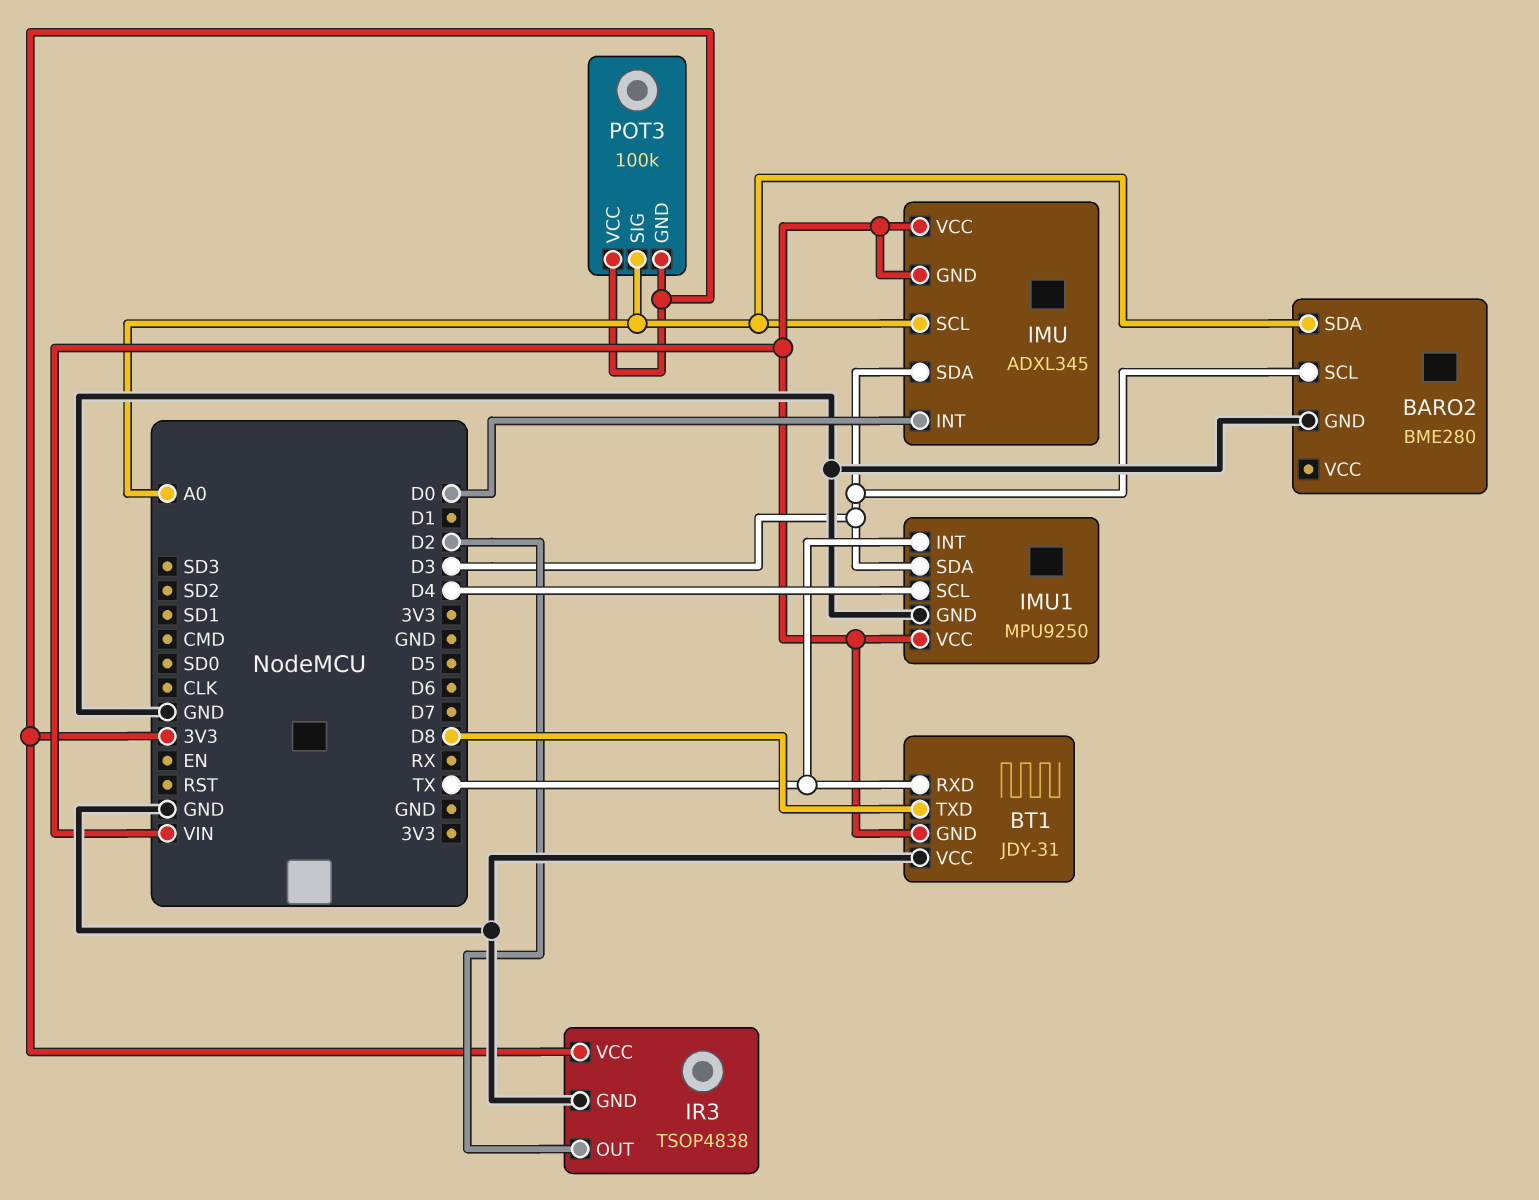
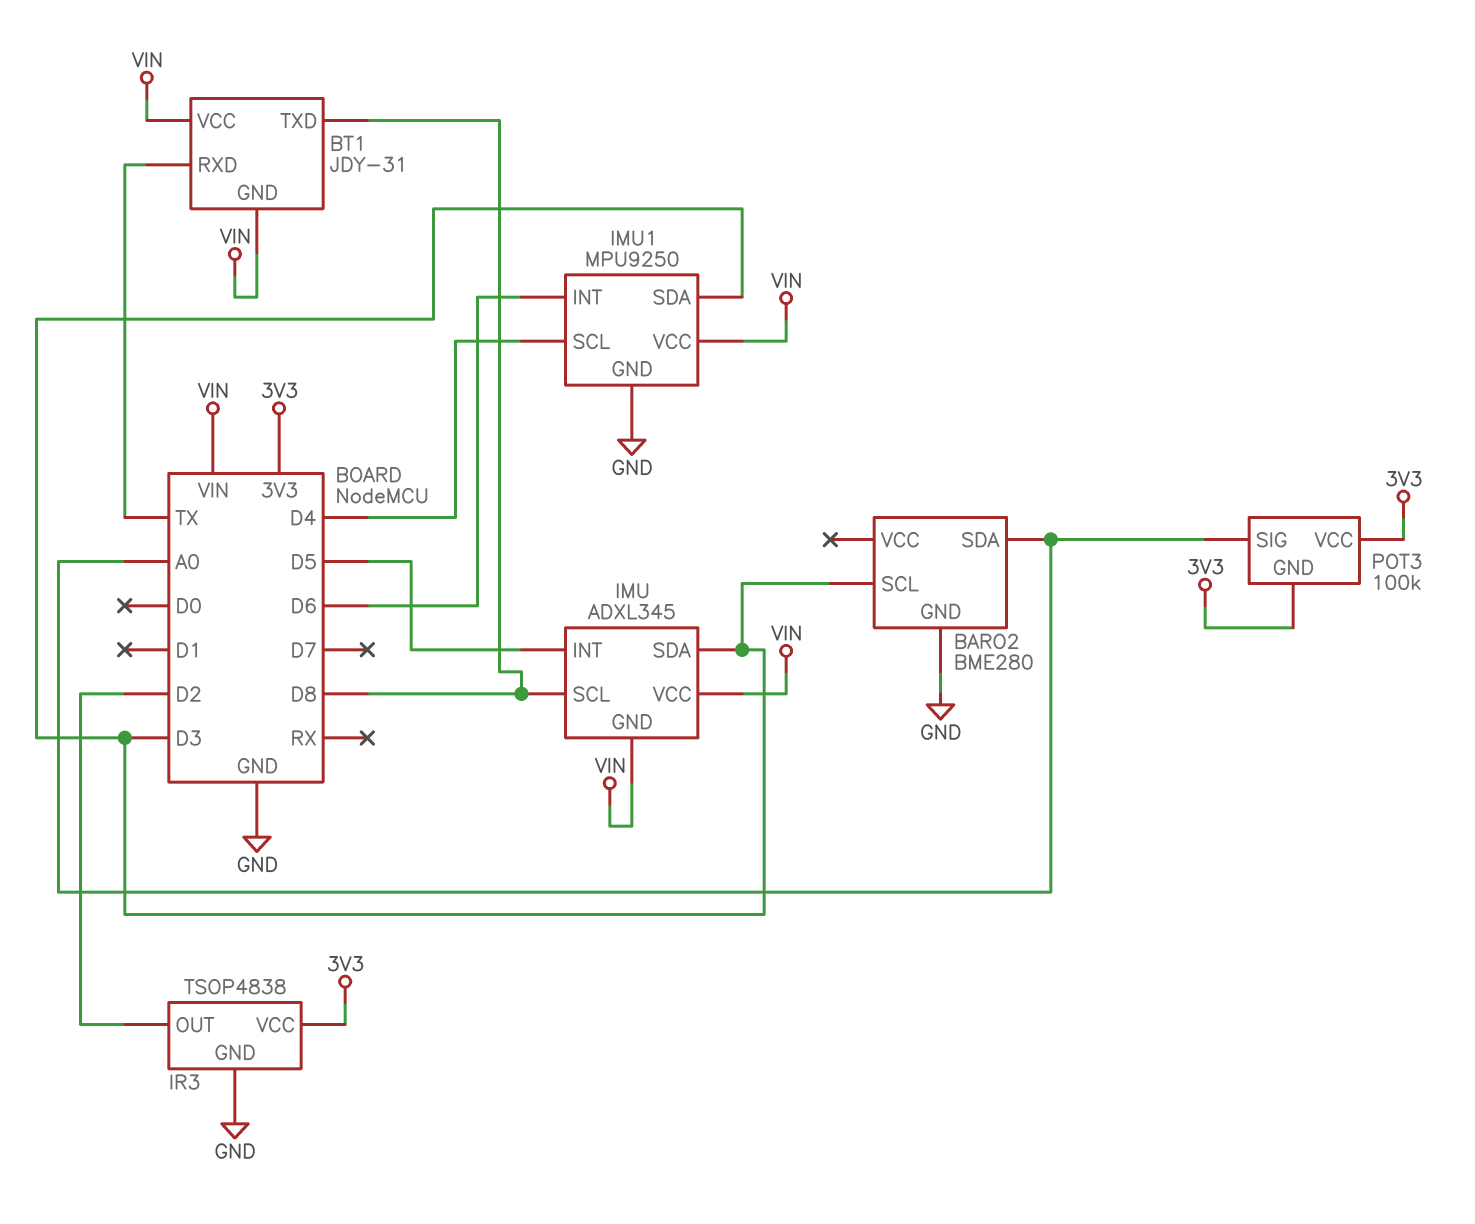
BT1 pin VCC: GND -> VIN
IMU pin INT: D0 -> D5
IMU pin SCL: A0 -> D8
IMU1 pin INT: TX -> D6

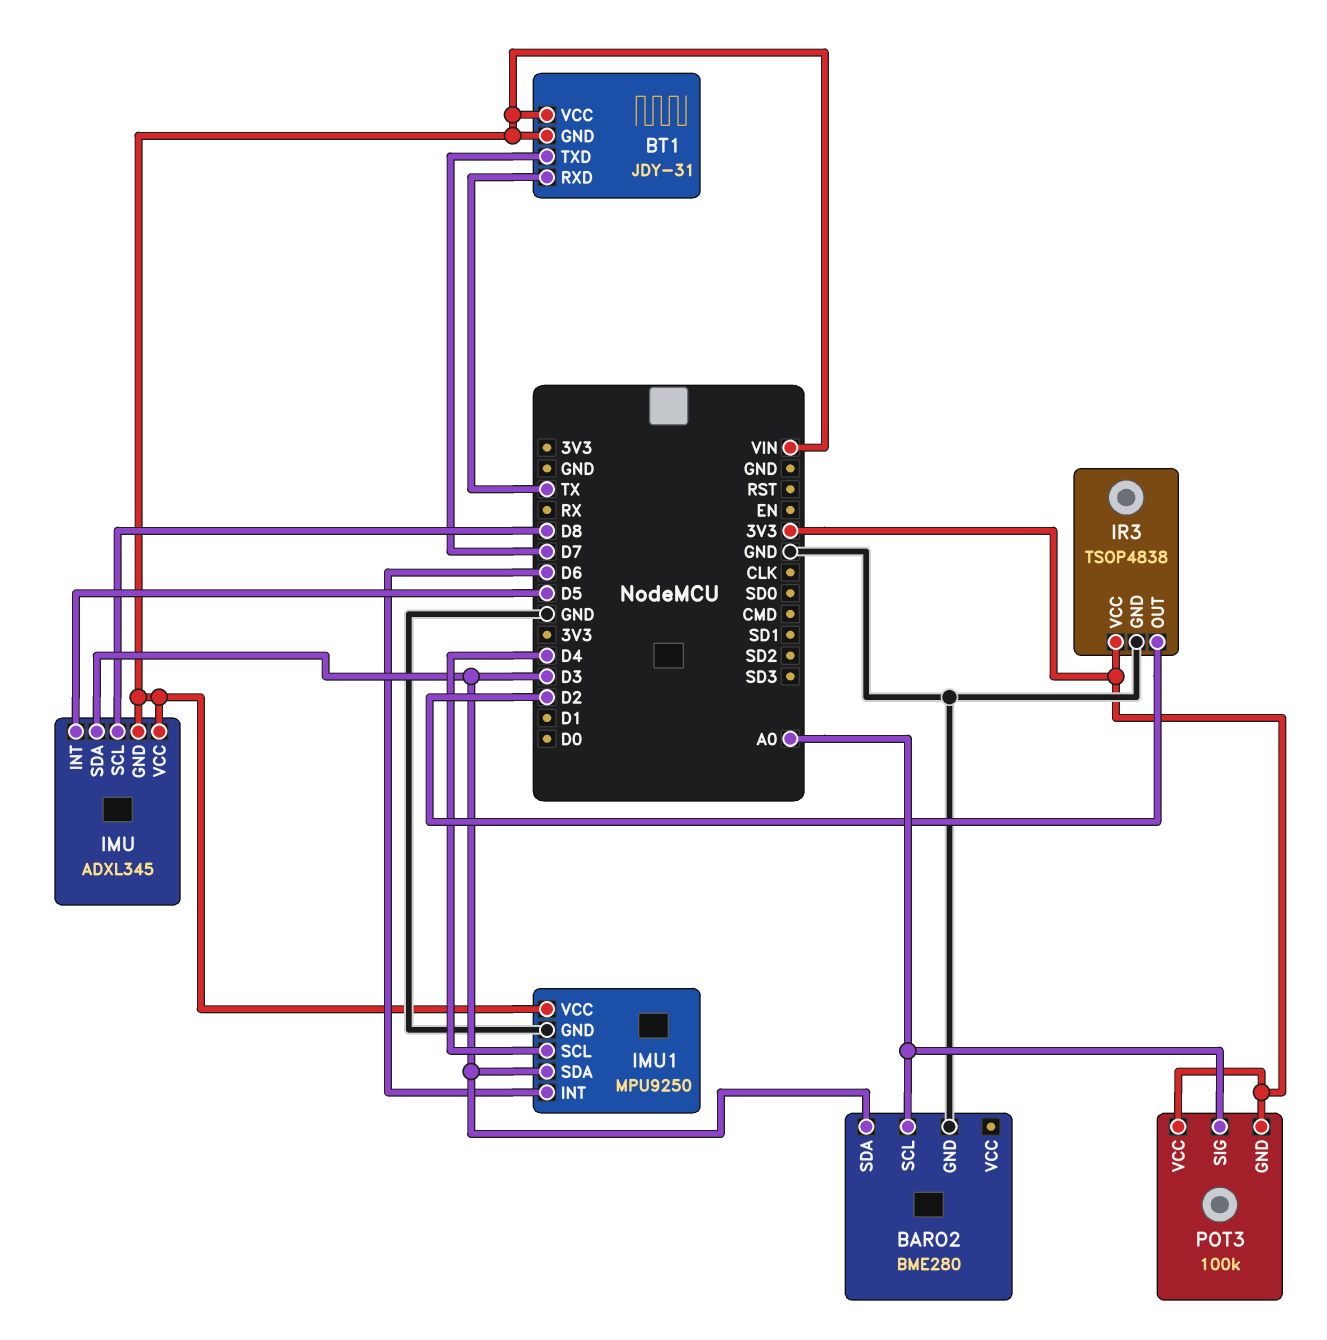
BARO2 pin SCL: D3 -> A0
BARO2 pin SDA: A0 -> D3
BT1 pin TXD: D8 -> D7

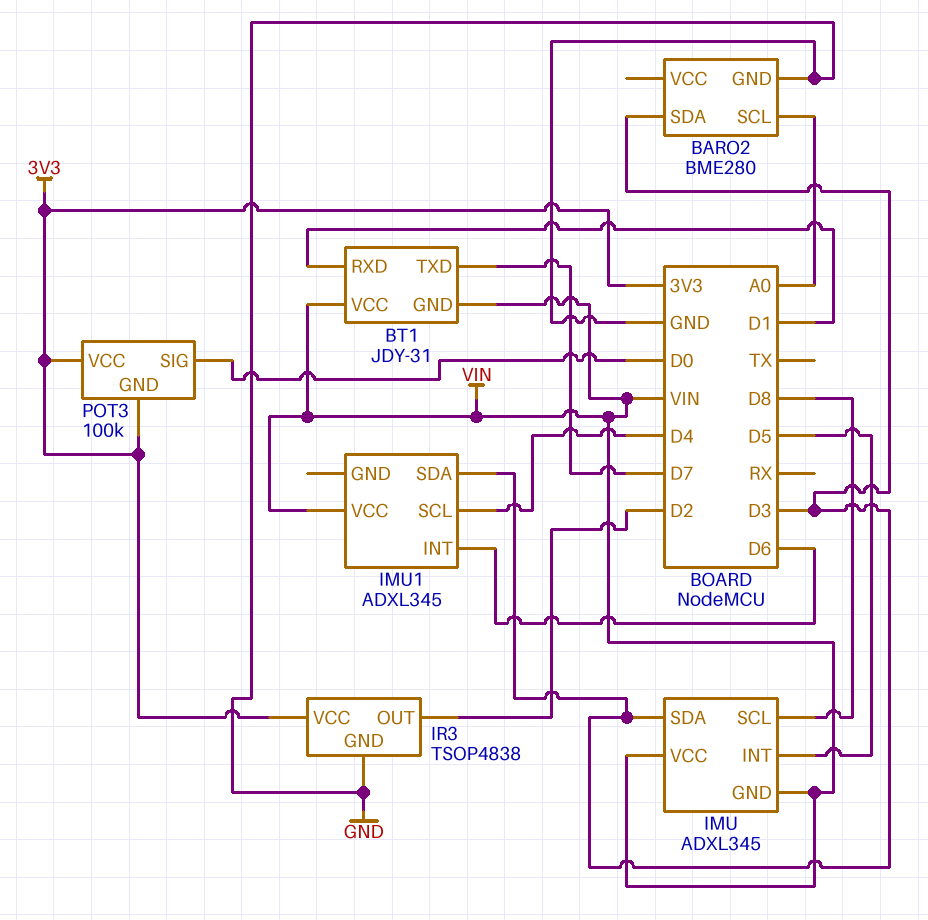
BT1 pin RXD: TX -> D1
IMU1: MPU9250 -> ADXL345
IMU1 pin GND: GND -> none
POT3 pin SIG: A0 -> D0

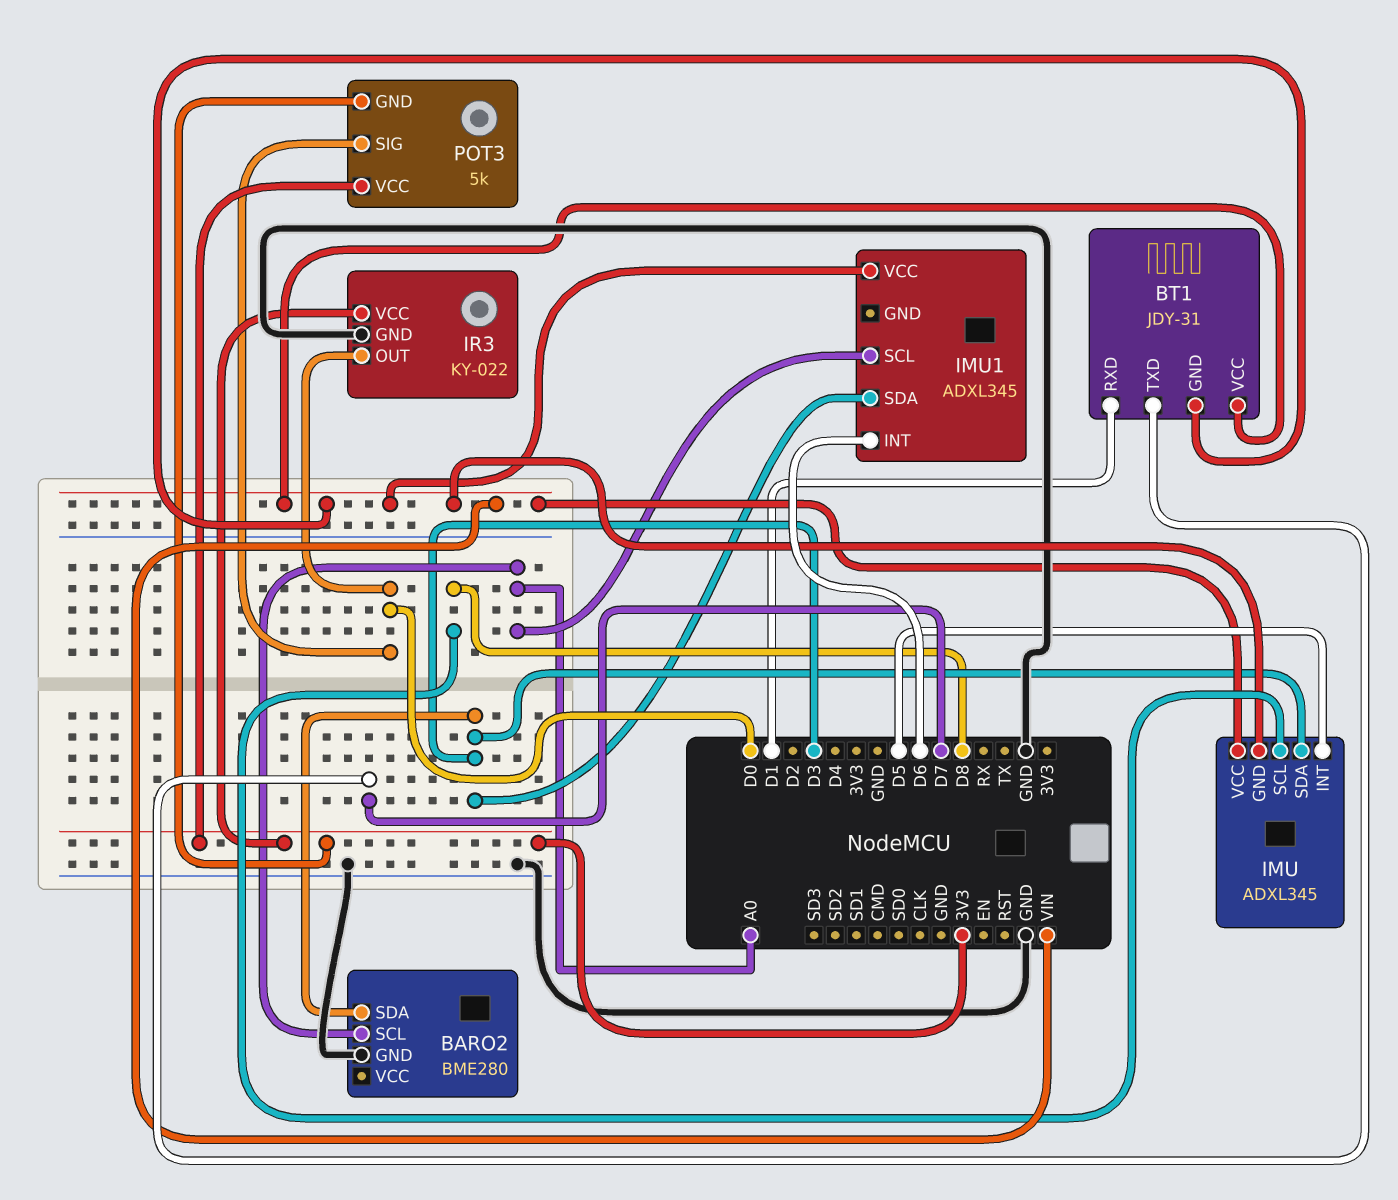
IMU1 pin SCL: D4 -> A0
IR3: TSOP4838 -> KY-022
IR3 pin OUT: D2 -> D0
POT3: 100k -> 5k

